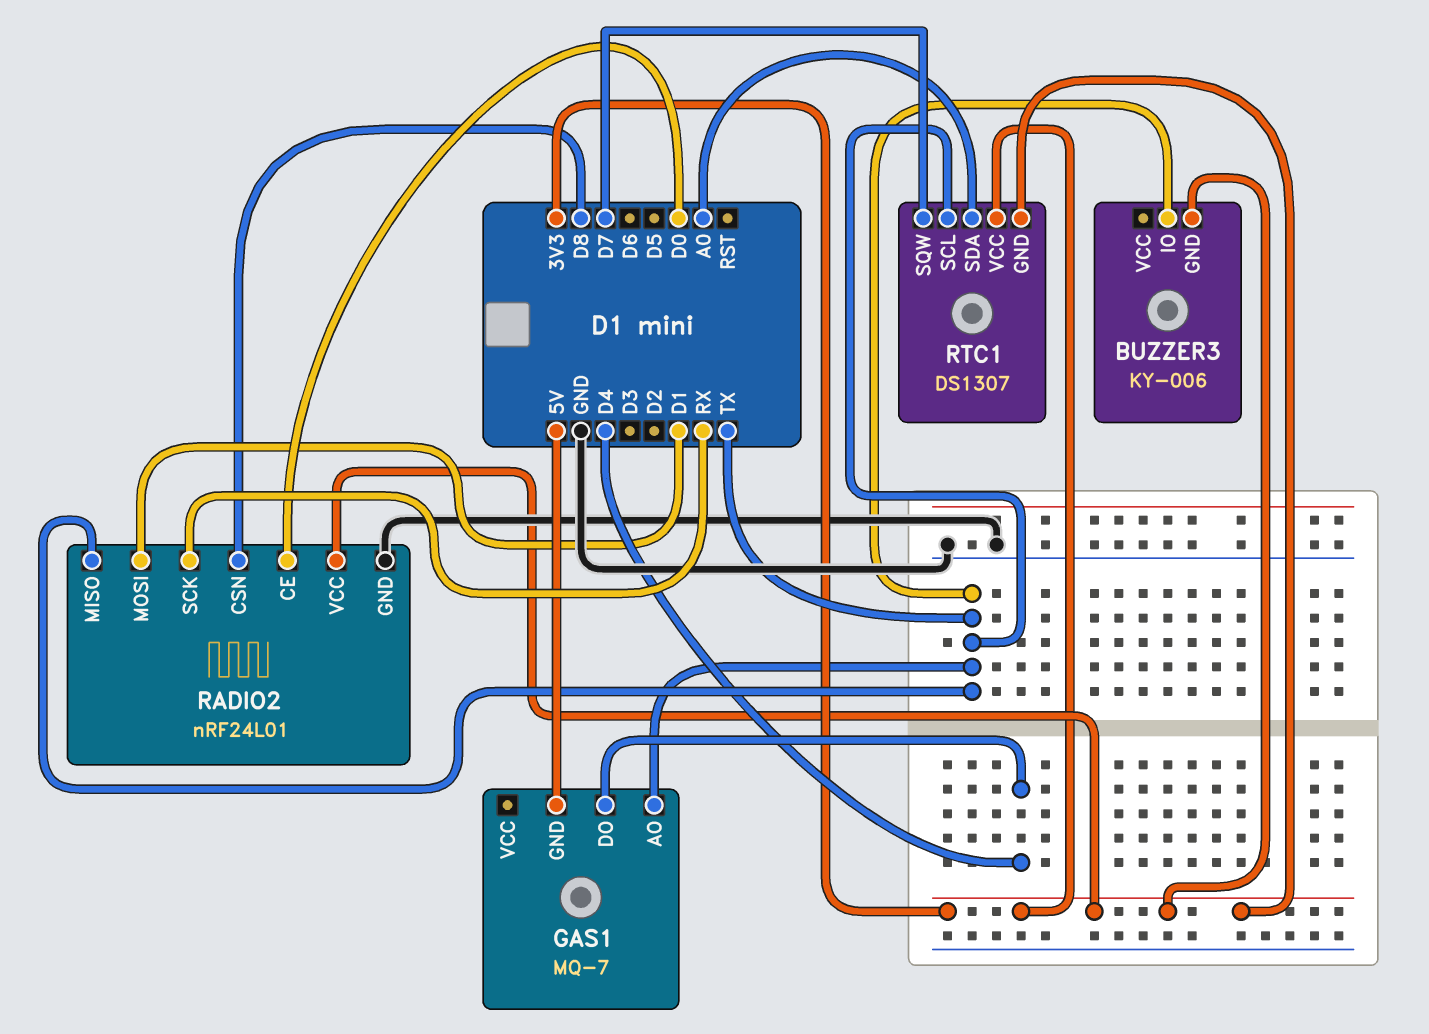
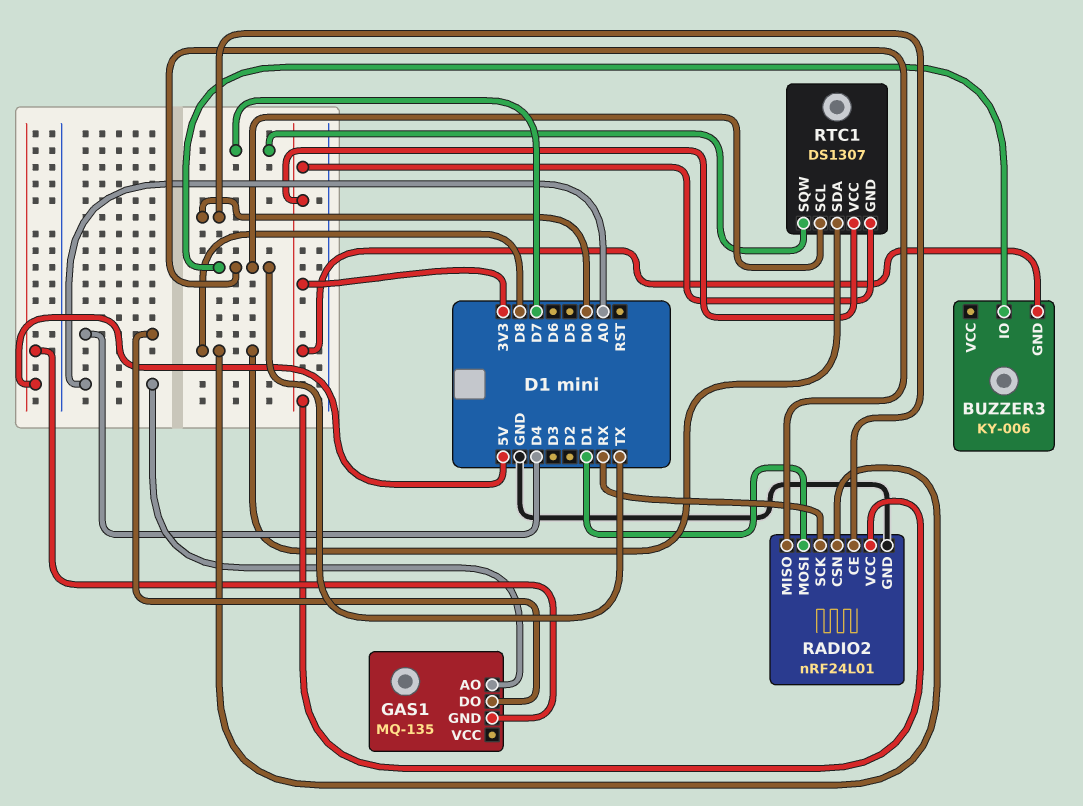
GAS1: MQ-7 -> MQ-135
GAS1 pin AO: TX -> A0
RTC1 pin SDA: A0 -> D8

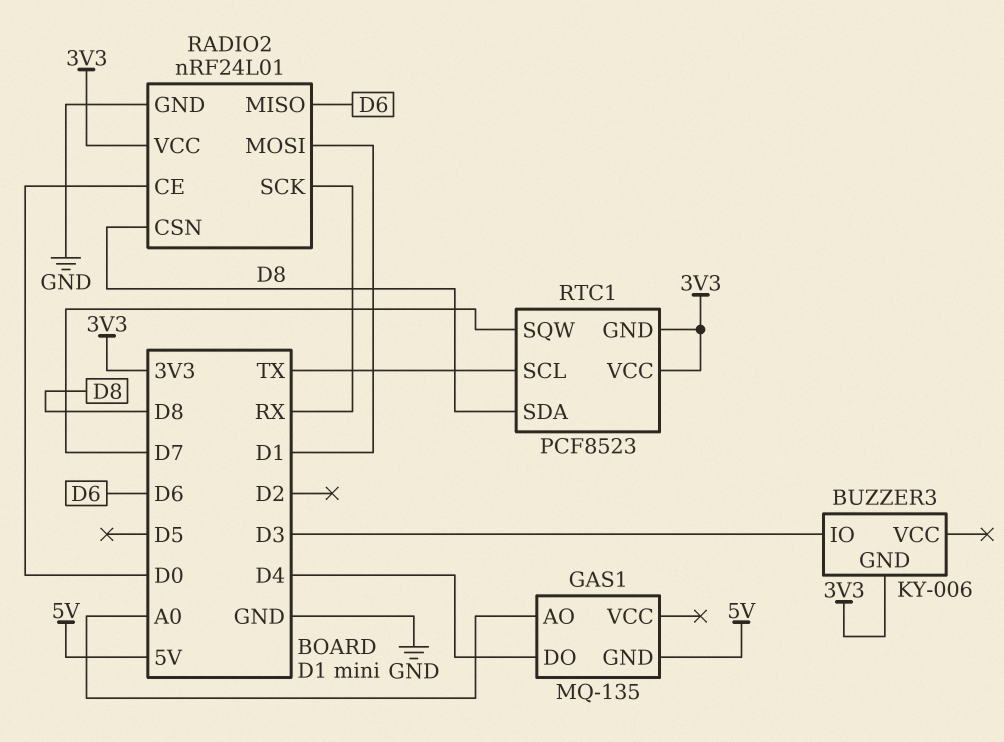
BUZZER3 pin IO: TX -> D3
RADIO2 pin MISO: TX -> D6
RTC1: DS1307 -> PCF8523

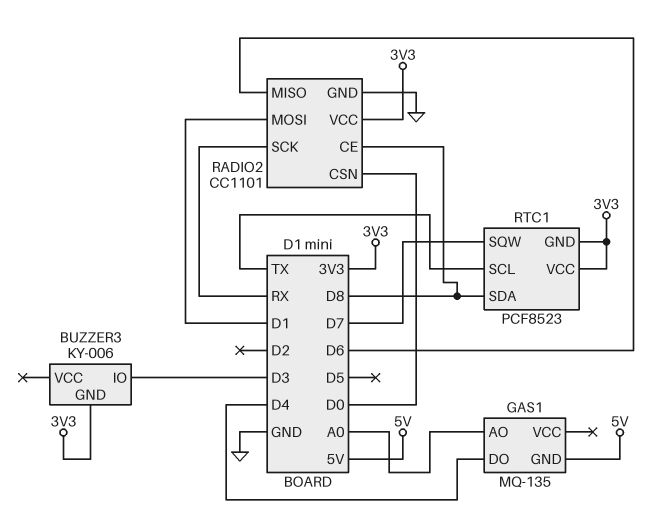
RADIO2: nRF24L01 -> CC1101
RADIO2 pin CE: D0 -> D8
RADIO2 pin CSN: D8 -> D0

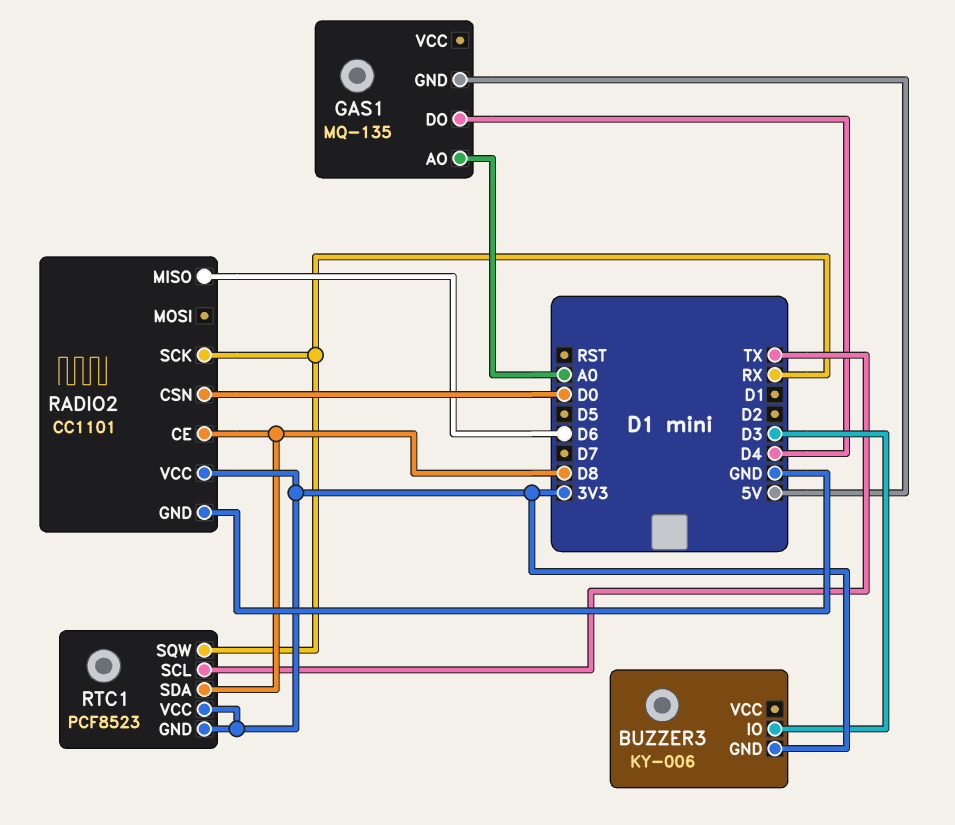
RADIO2 pin MOSI: D1 -> none
RTC1 pin SQW: D7 -> RX

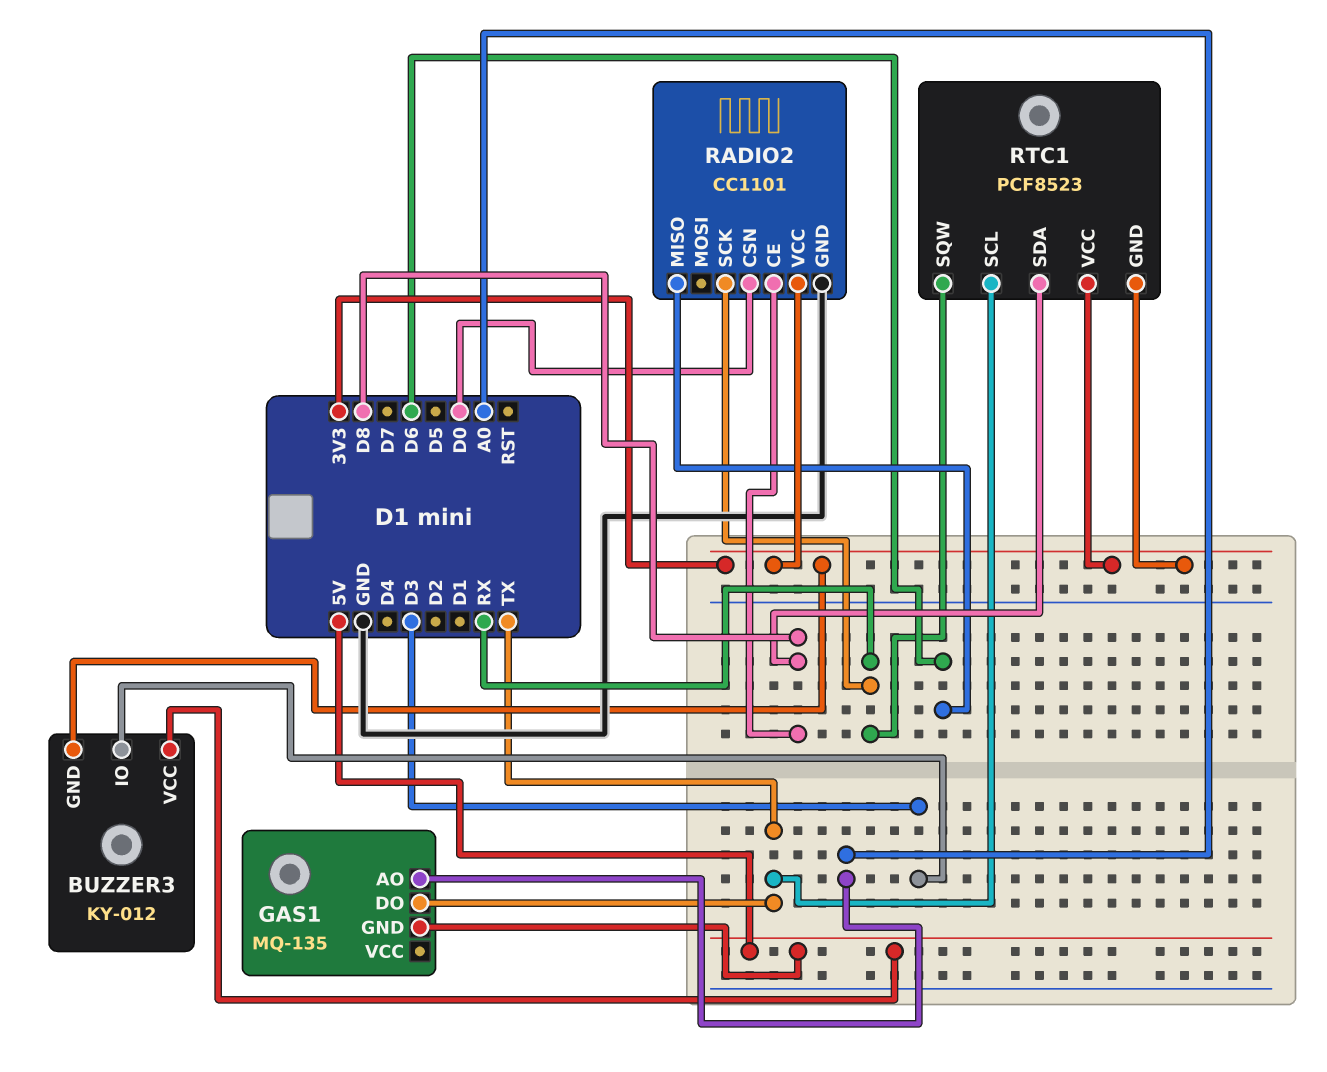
BUZZER3: KY-006 -> KY-012
BUZZER3 pin VCC: none -> 5V
GAS1 pin DO: D4 -> TX

